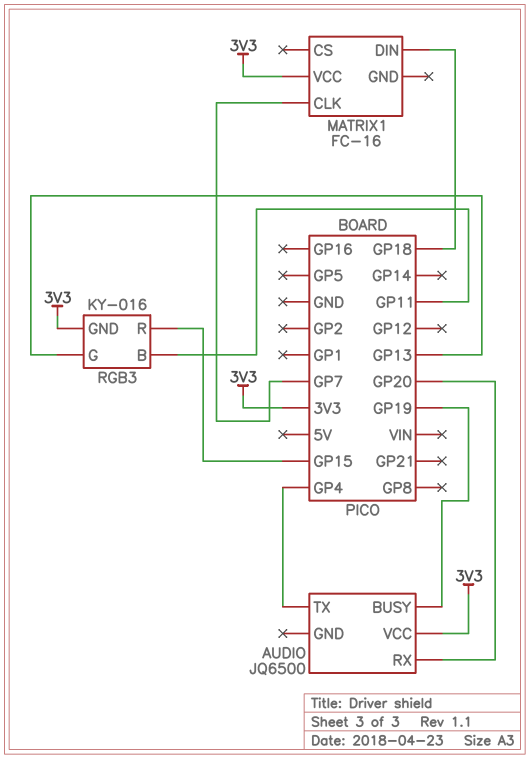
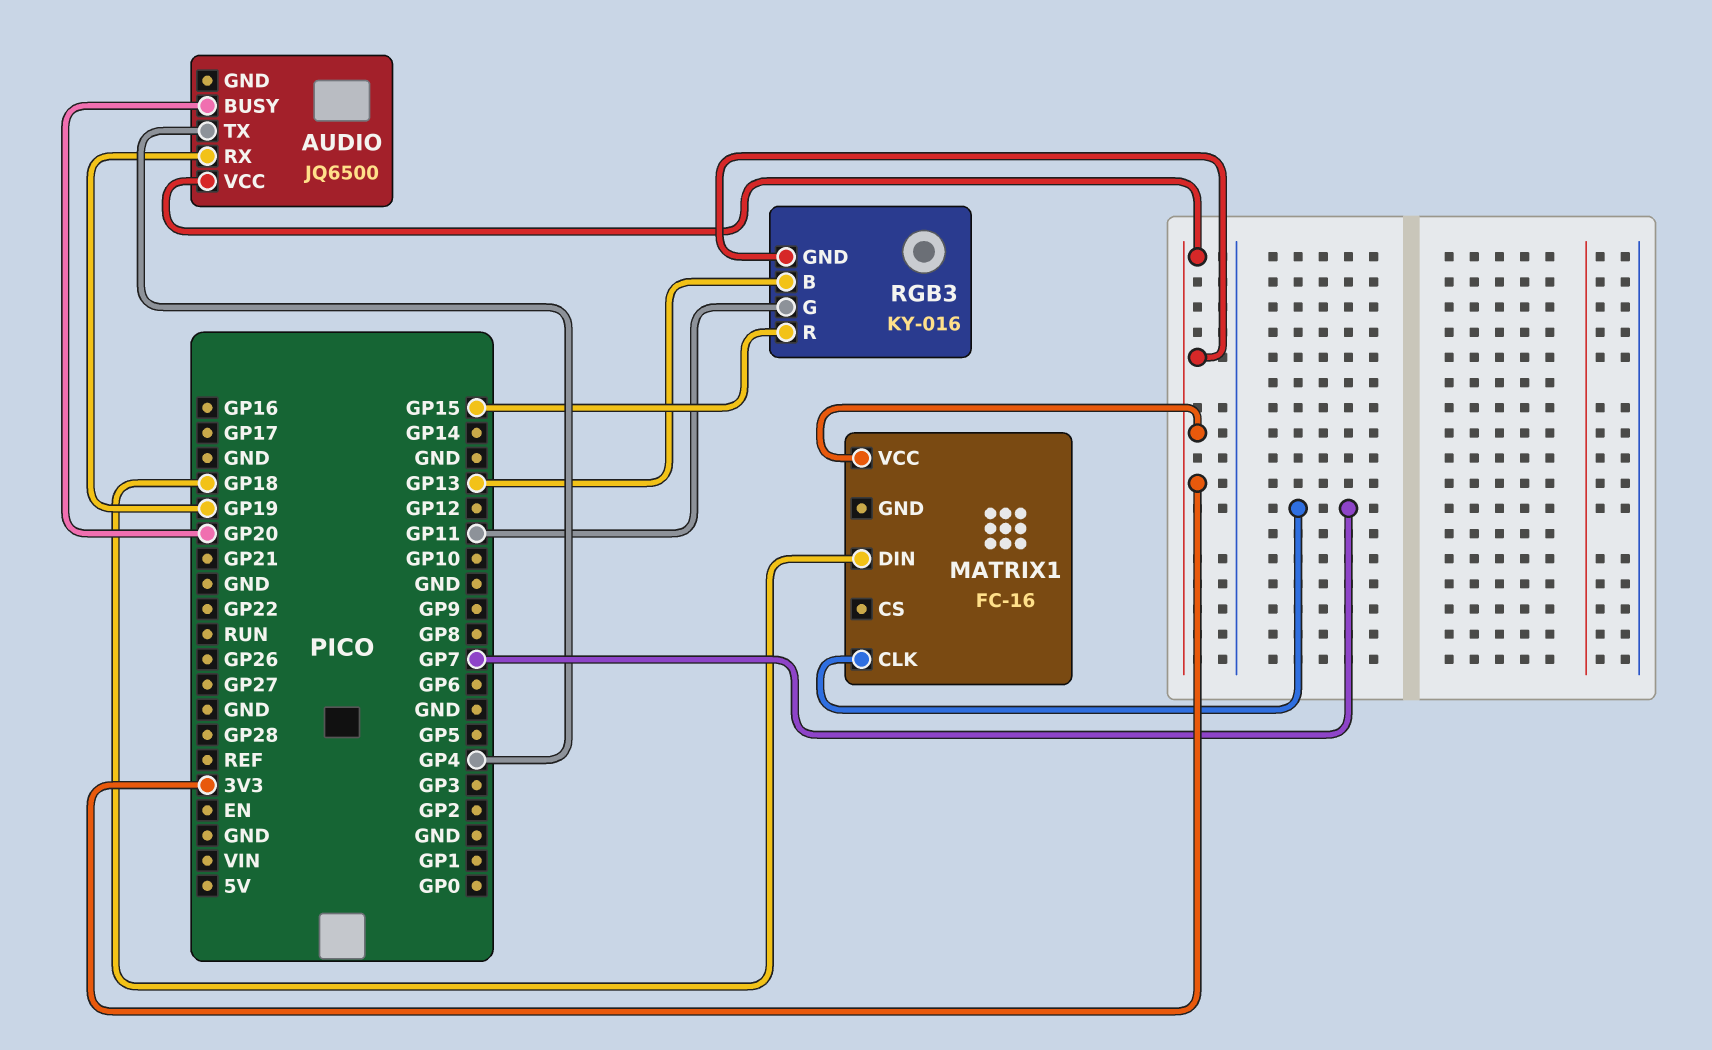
AUDIO pin BUSY: GP19 -> GP20
AUDIO pin RX: GP20 -> GP19
RGB3 pin B: GP11 -> GP13
RGB3 pin G: GP13 -> GP11

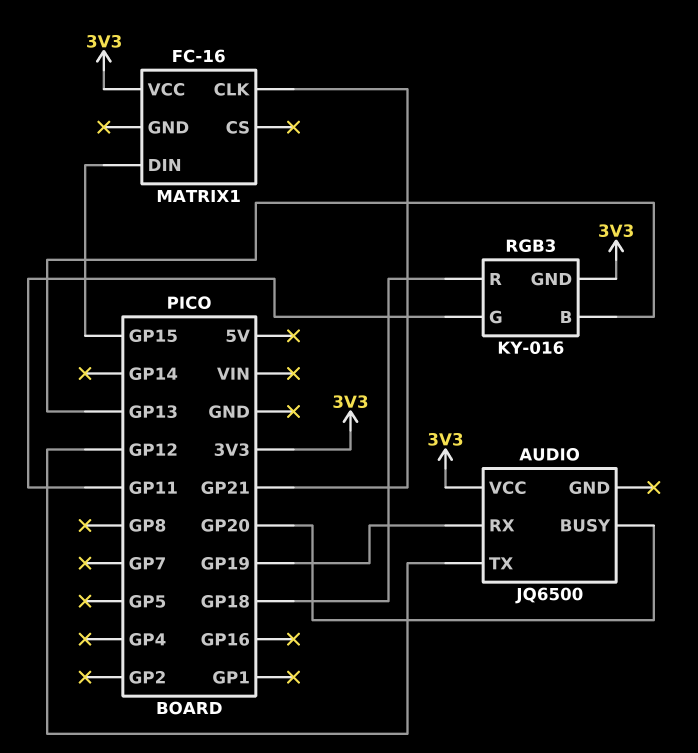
AUDIO pin TX: GP4 -> GP12
MATRIX1 pin CLK: GP7 -> GP21
MATRIX1 pin DIN: GP18 -> GP15
RGB3 pin R: GP15 -> GP18

